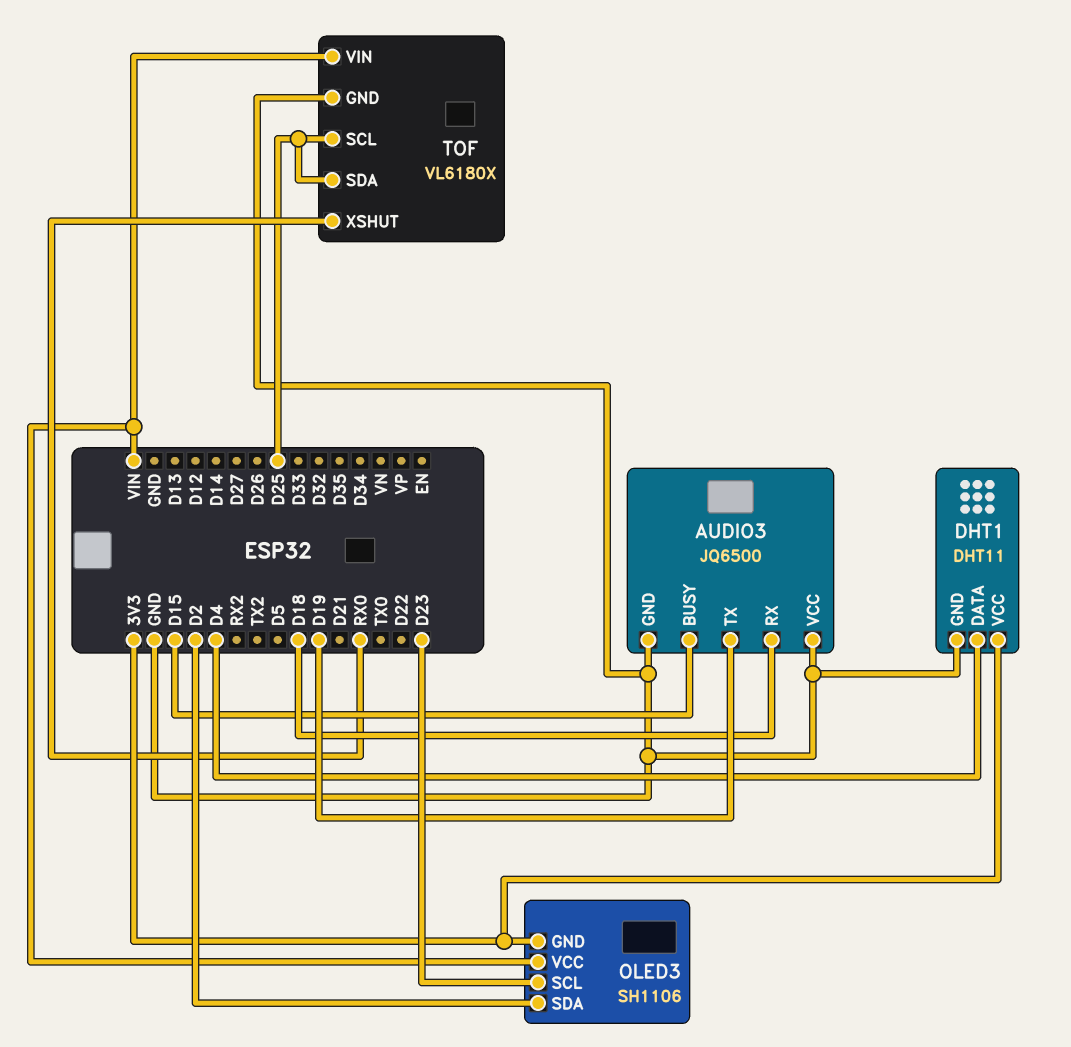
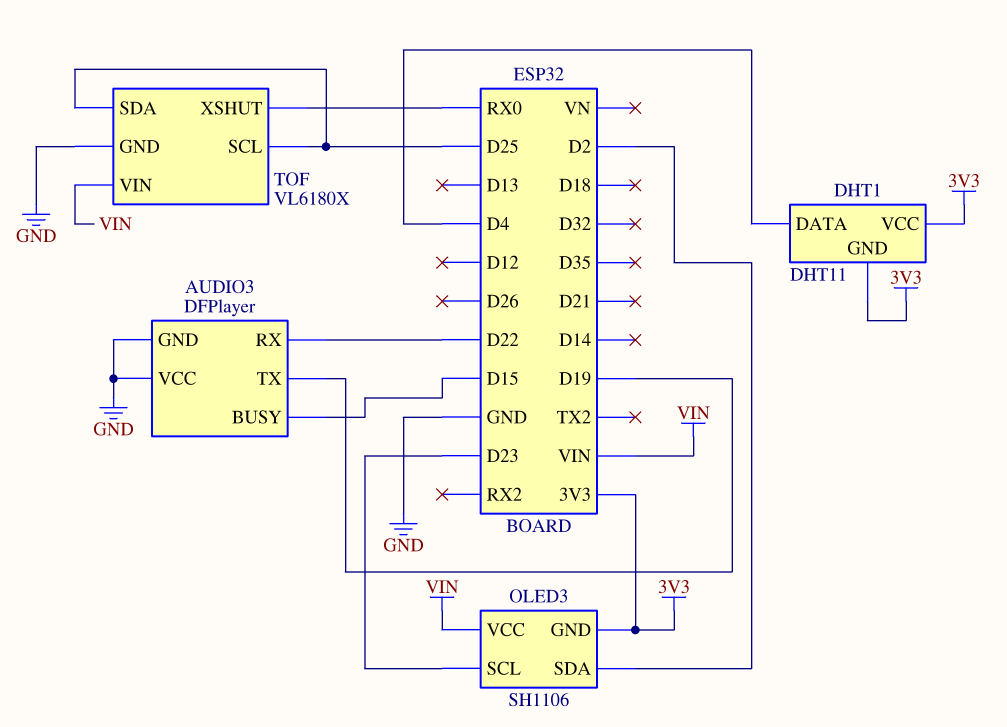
AUDIO3: JQ6500 -> DFPlayer
AUDIO3 pin RX: D18 -> D22
DHT1 pin GND: GND -> 3V3

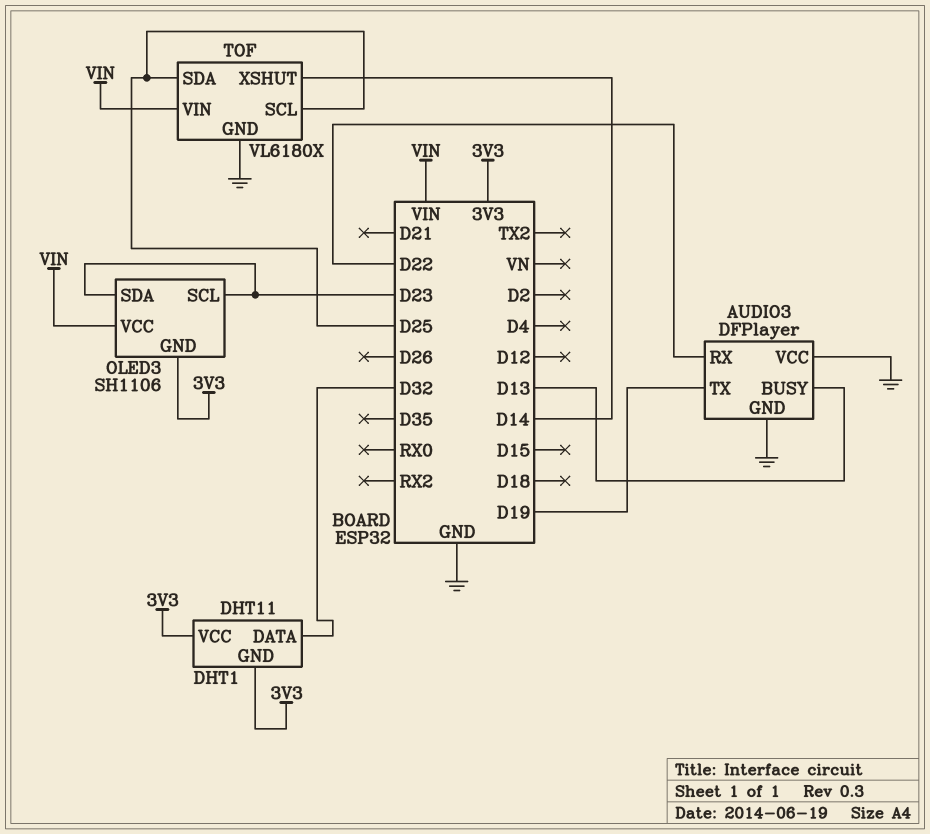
AUDIO3 pin BUSY: D15 -> D13
DHT1 pin DATA: D4 -> D32
OLED3 pin SDA: D2 -> D23
TOF pin XSHUT: RX0 -> D14

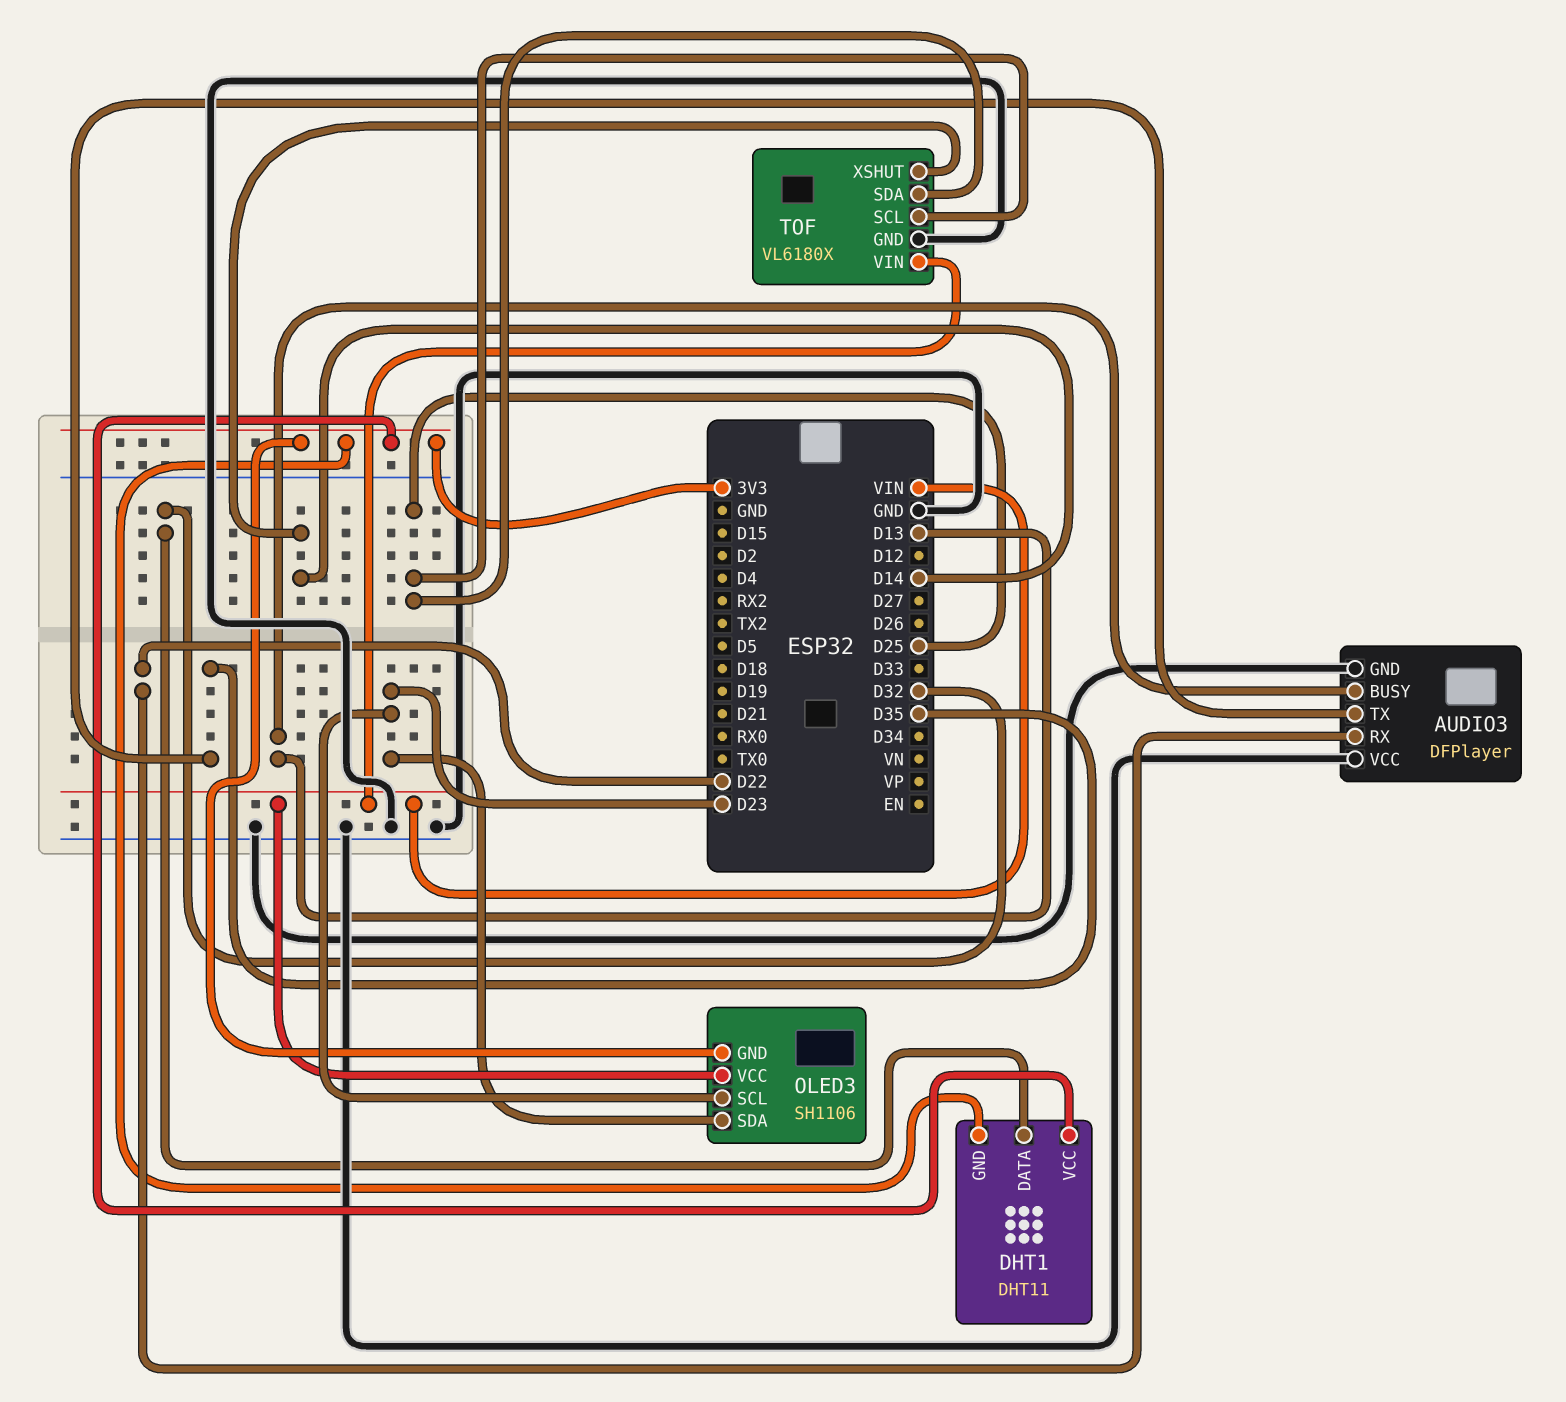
AUDIO3 pin TX: D19 -> D35

